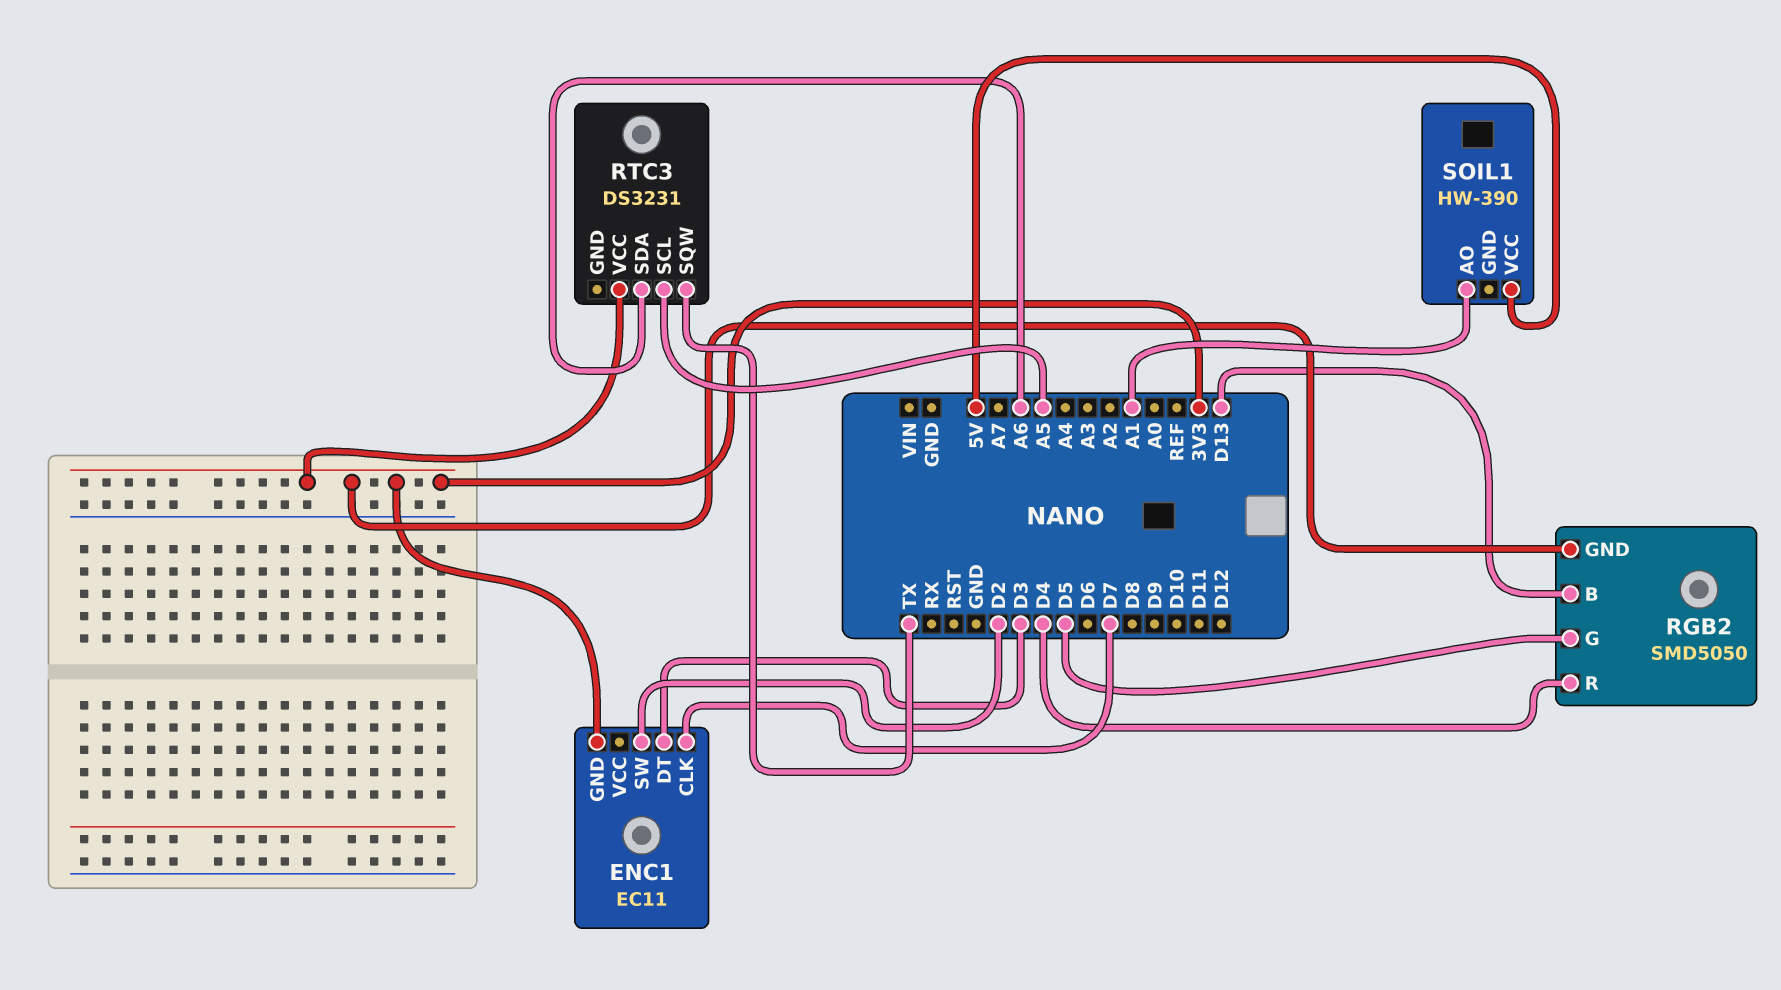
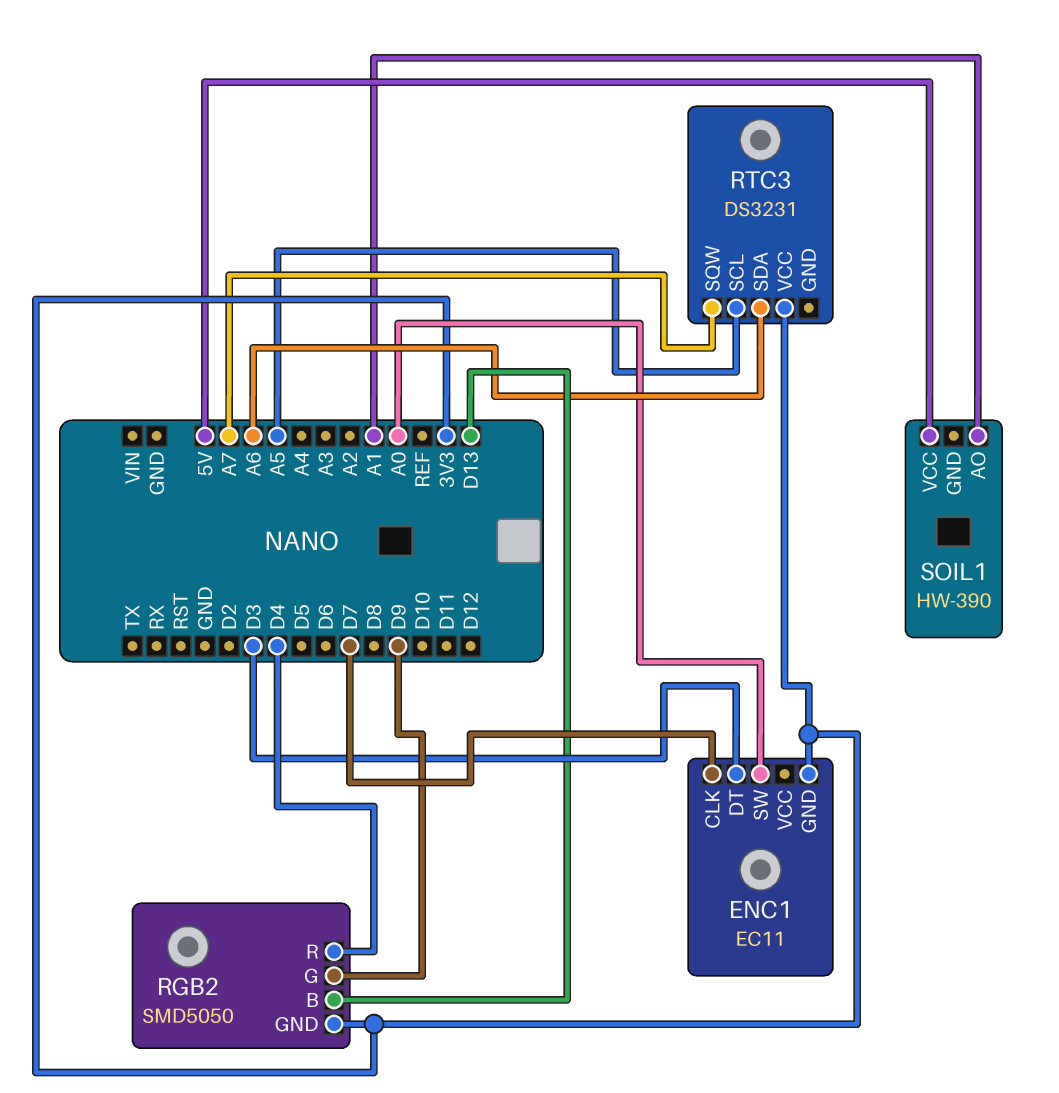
ENC1 pin SW: D2 -> A0
RGB2 pin G: D5 -> D9
RTC3 pin SQW: TX -> A7

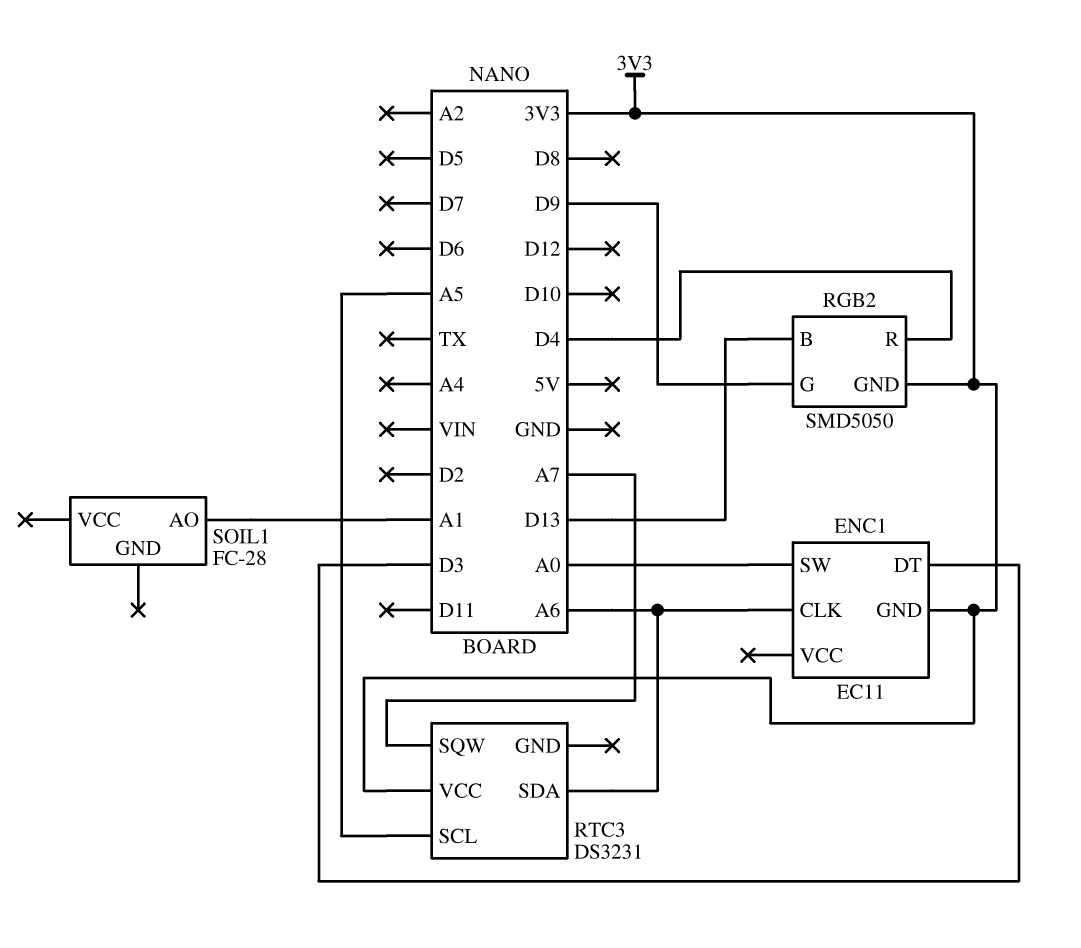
ENC1 pin CLK: D7 -> A6
SOIL1: HW-390 -> FC-28
SOIL1 pin VCC: 5V -> none

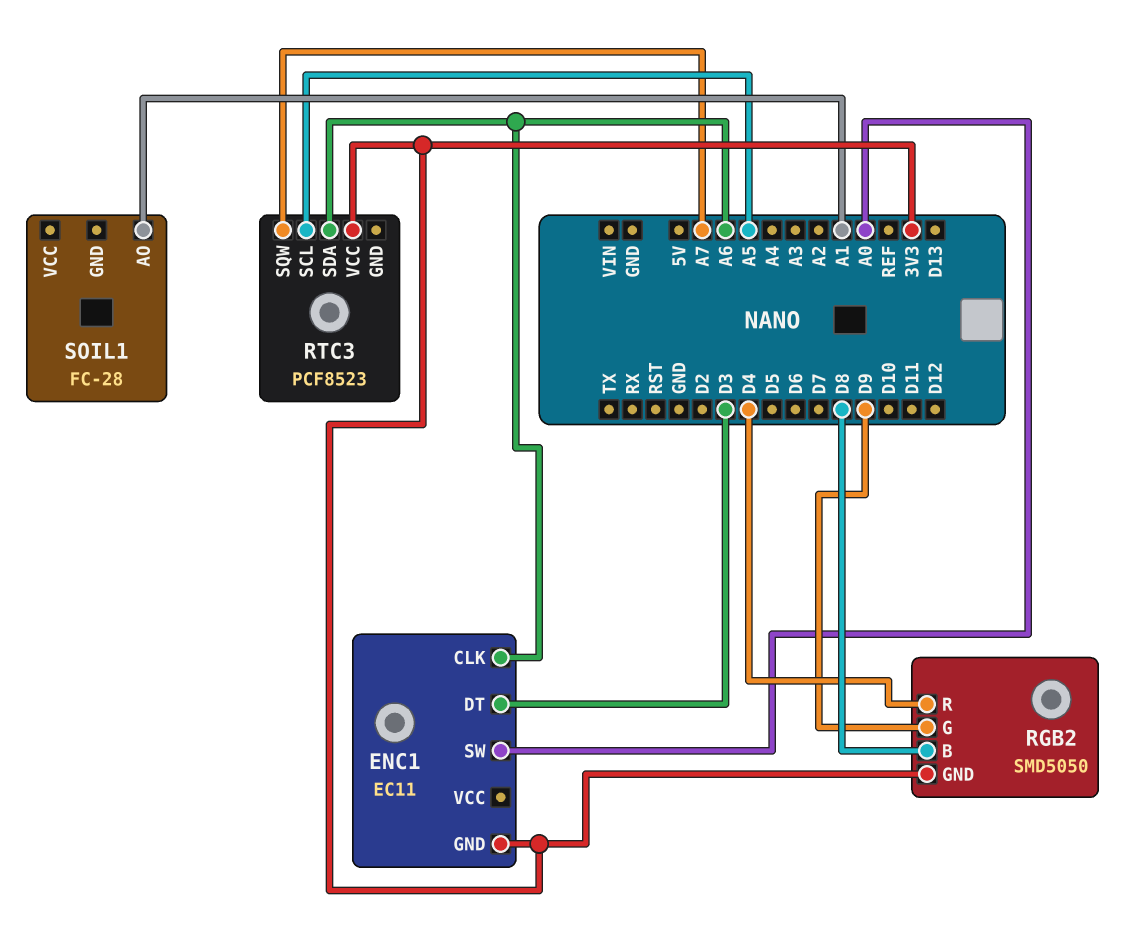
RGB2 pin B: D13 -> D8
RTC3: DS3231 -> PCF8523

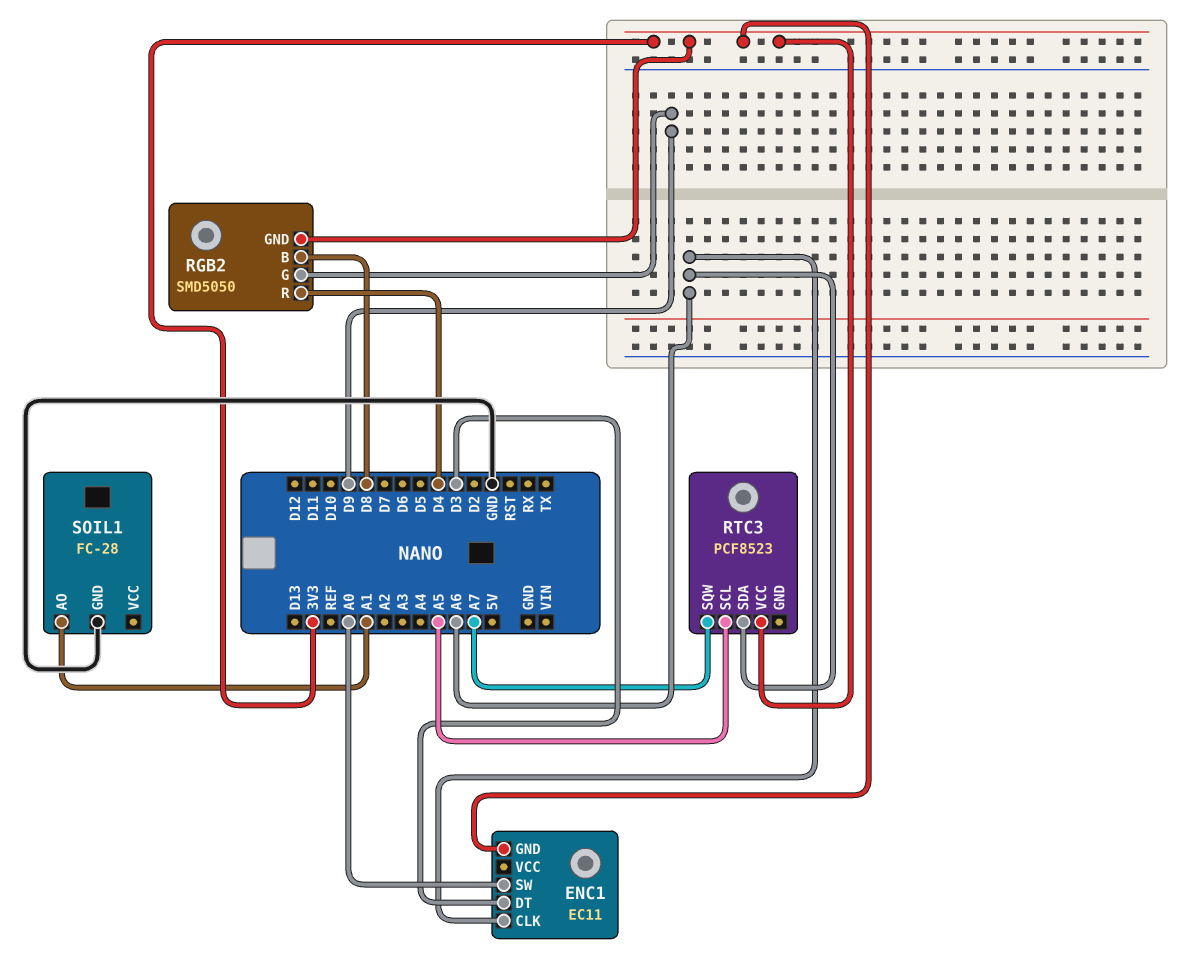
SOIL1 pin GND: none -> GND

